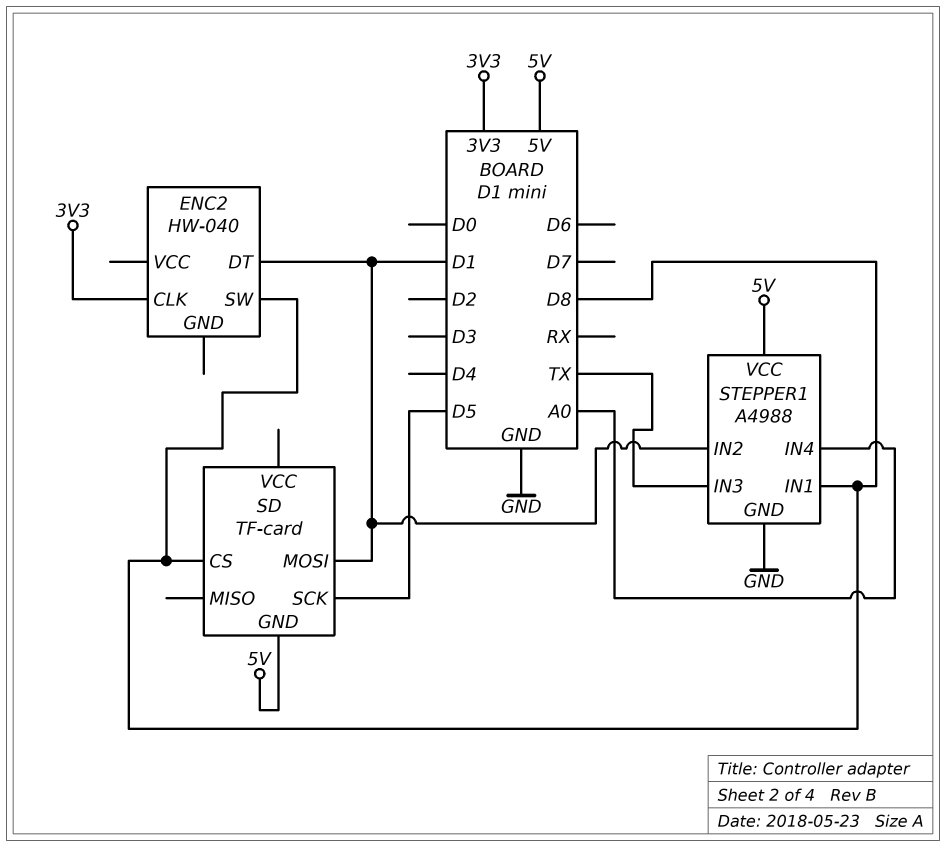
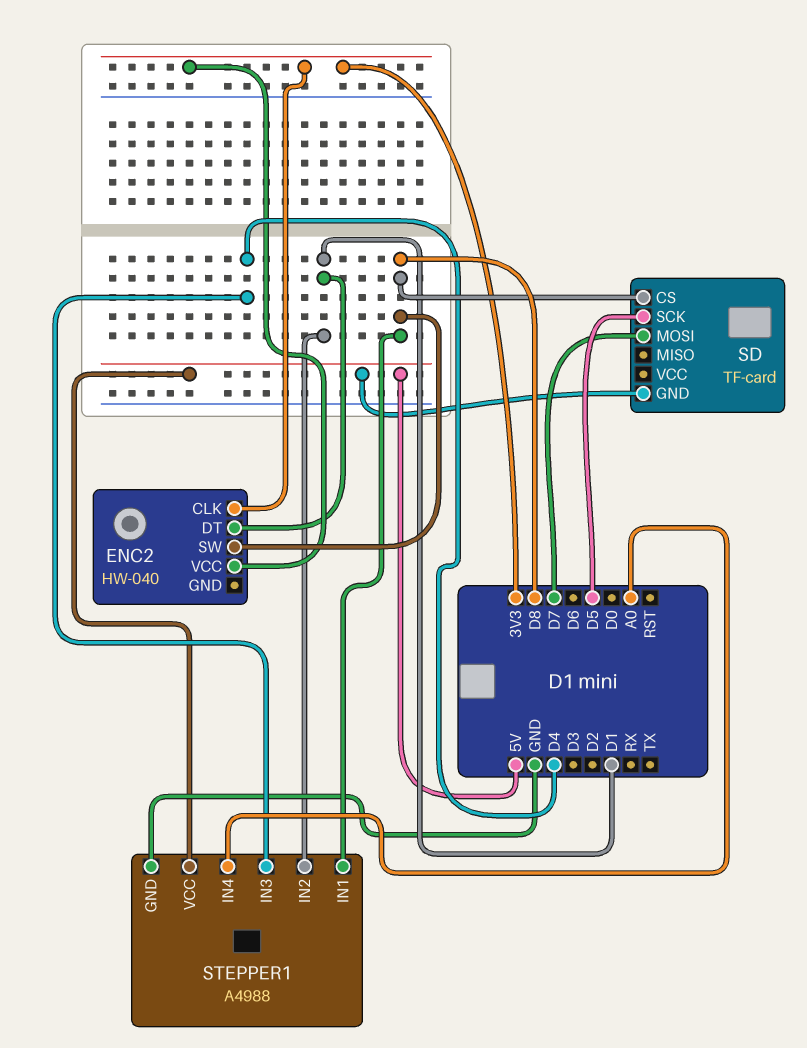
ENC2 pin VCC: none -> 3V3
SD pin MOSI: D1 -> D7
STEPPER1 pin IN3: TX -> D4

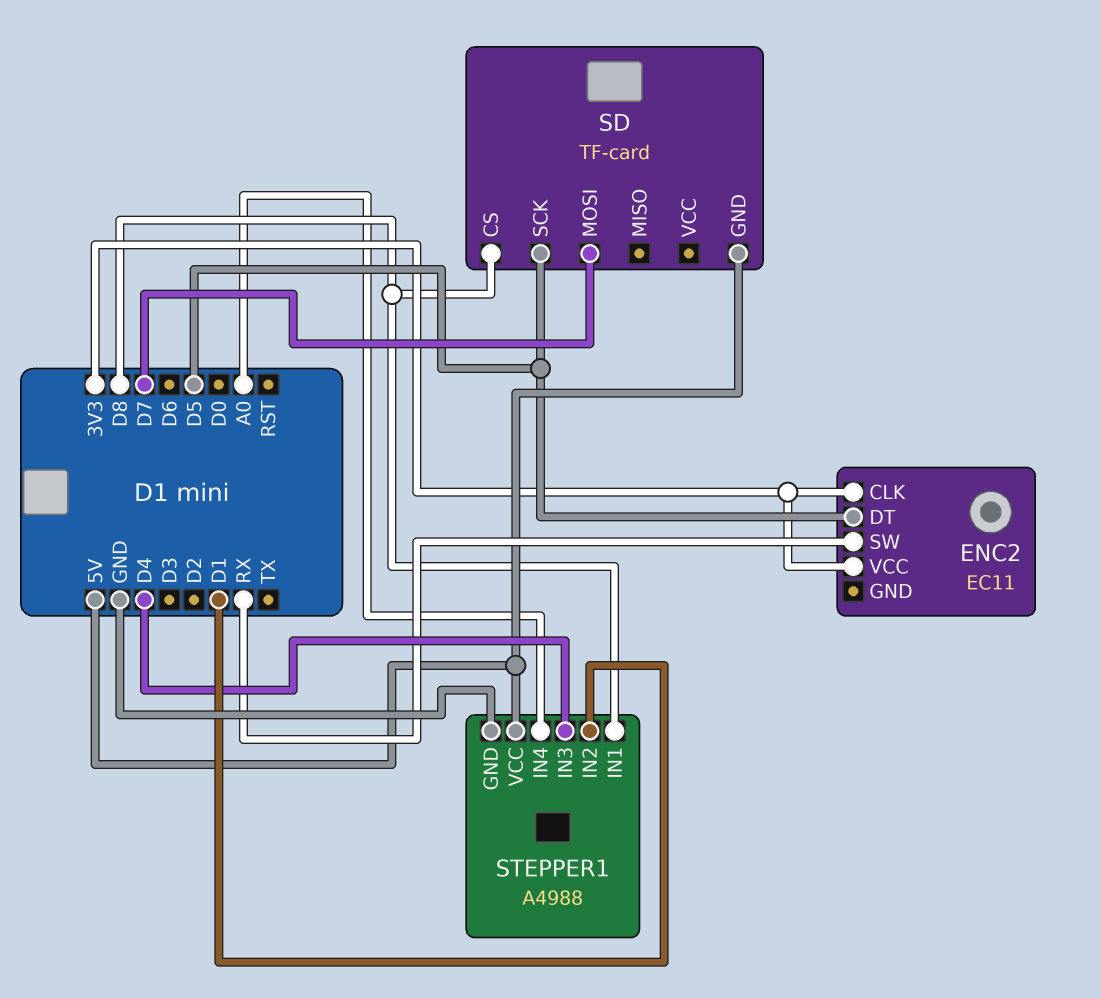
ENC2: HW-040 -> EC11
ENC2 pin DT: D1 -> D5
ENC2 pin SW: D8 -> RX

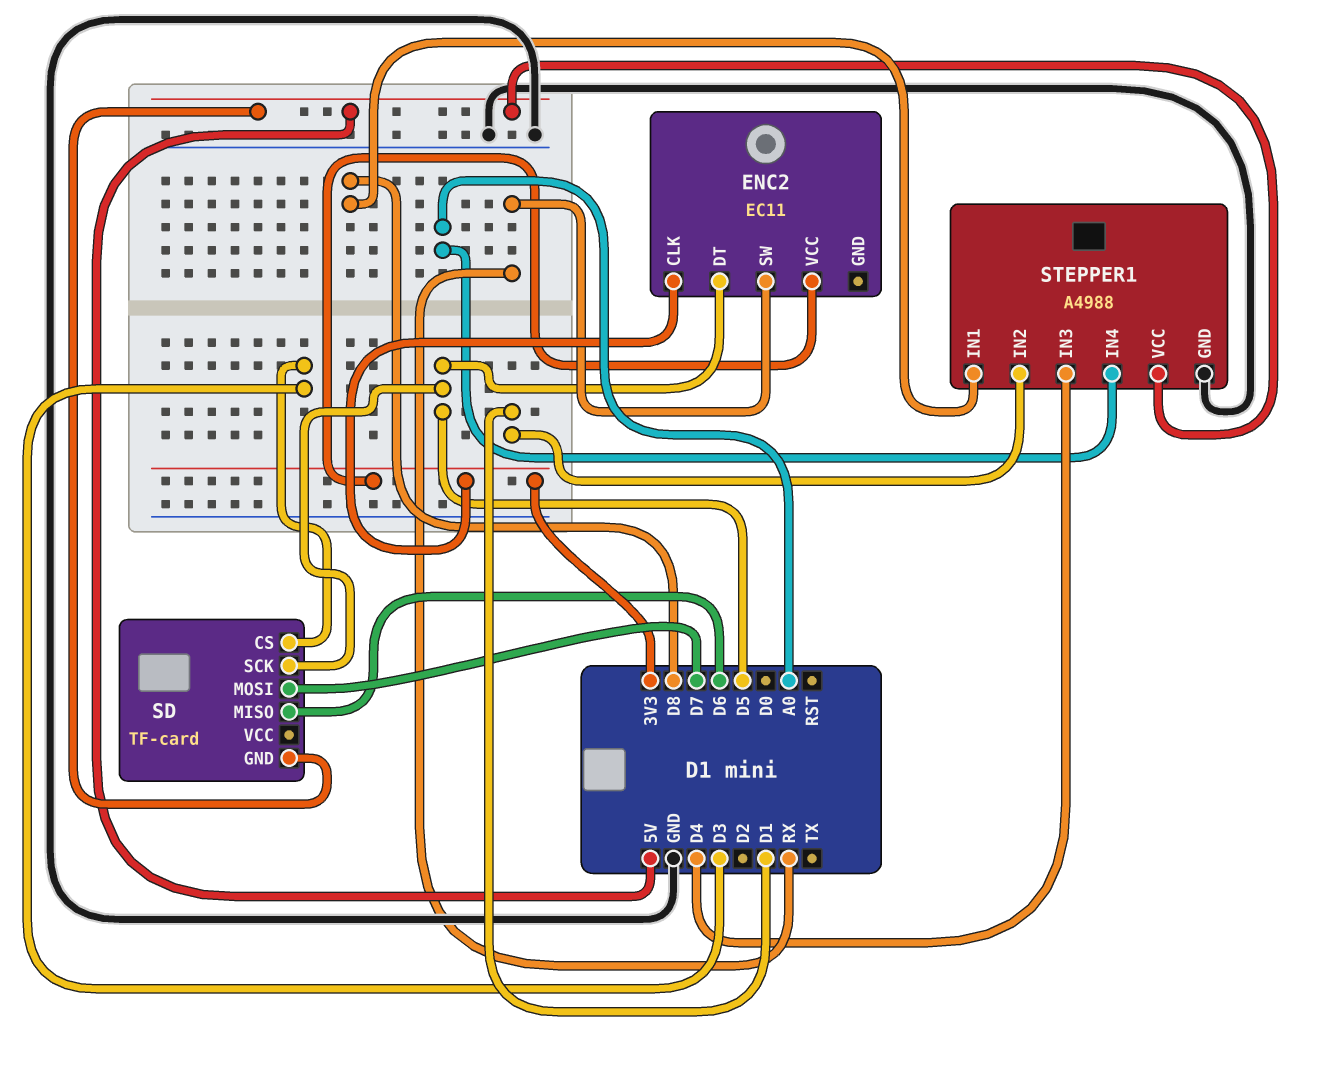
SD pin CS: D8 -> D3
SD pin MISO: none -> D6

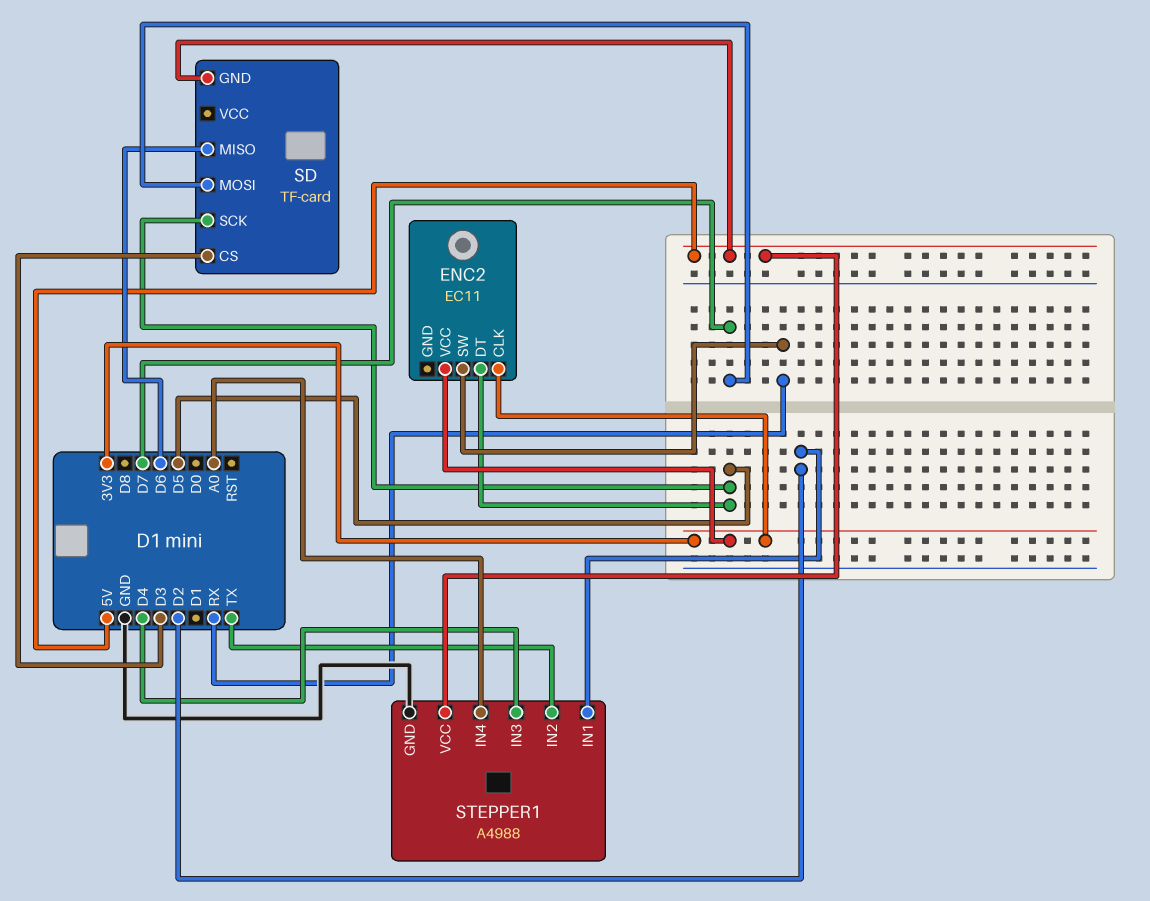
STEPPER1 pin IN1: D8 -> D2
STEPPER1 pin IN2: D1 -> TX

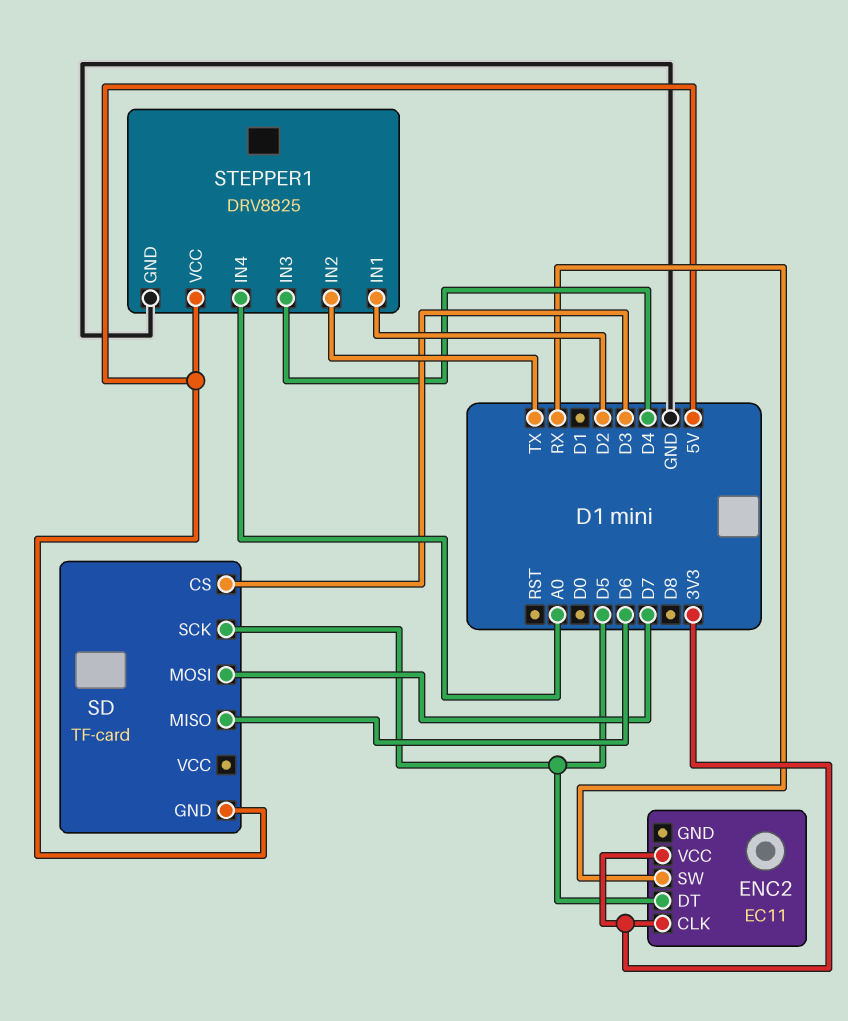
STEPPER1: A4988 -> DRV8825

